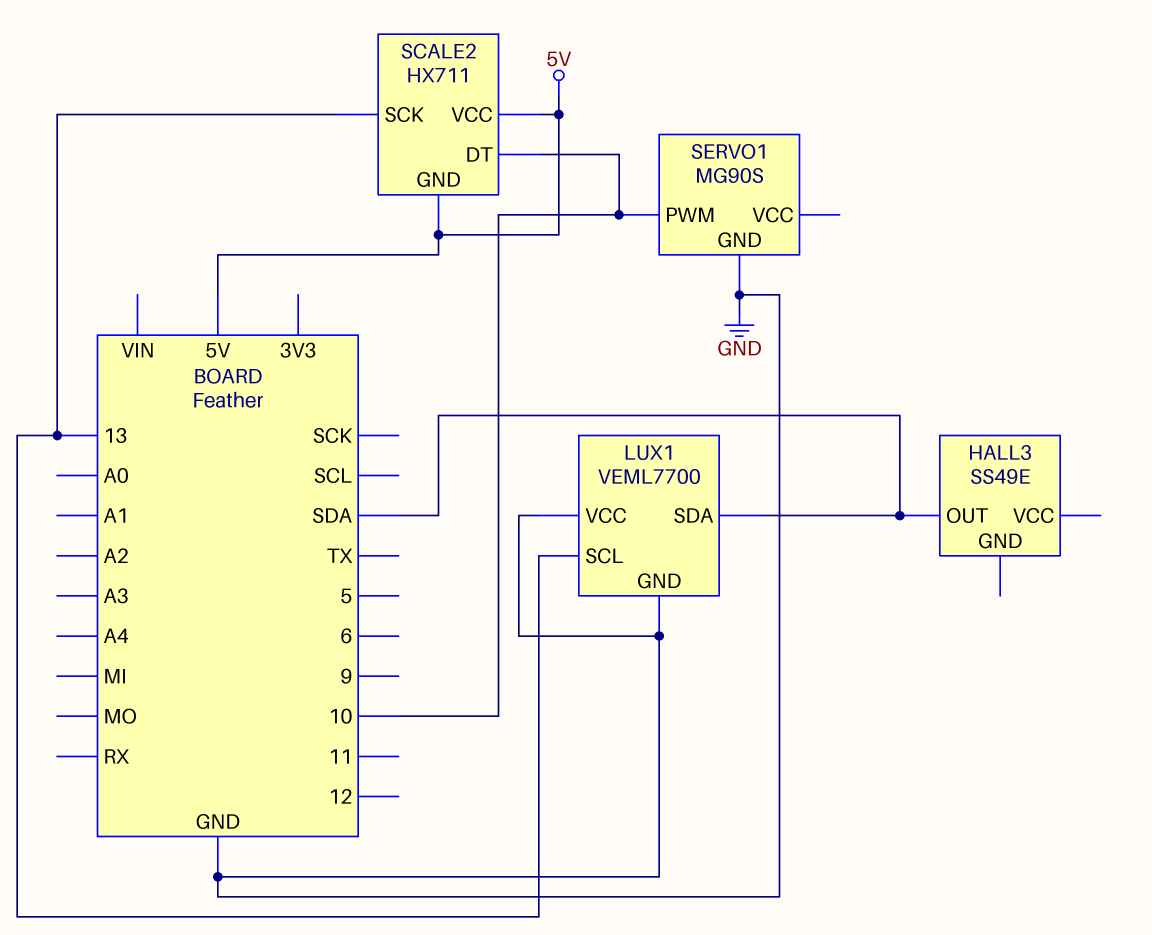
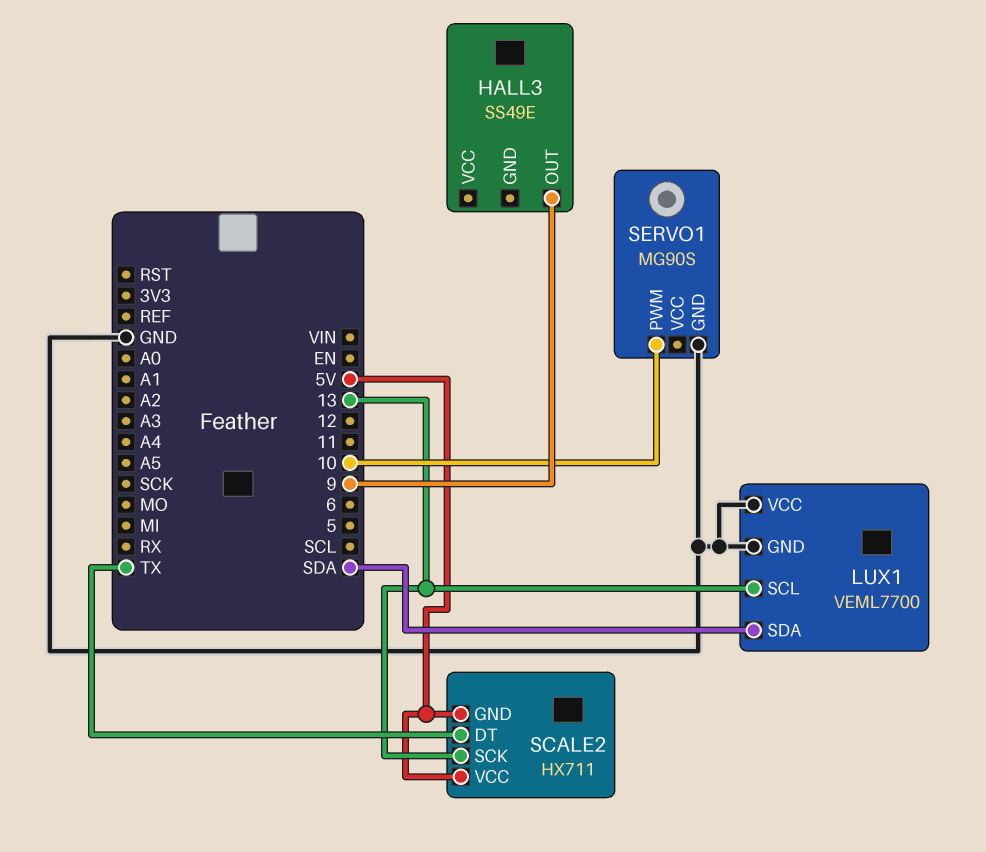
HALL3 pin OUT: SDA -> 9
SCALE2 pin DT: 10 -> TX

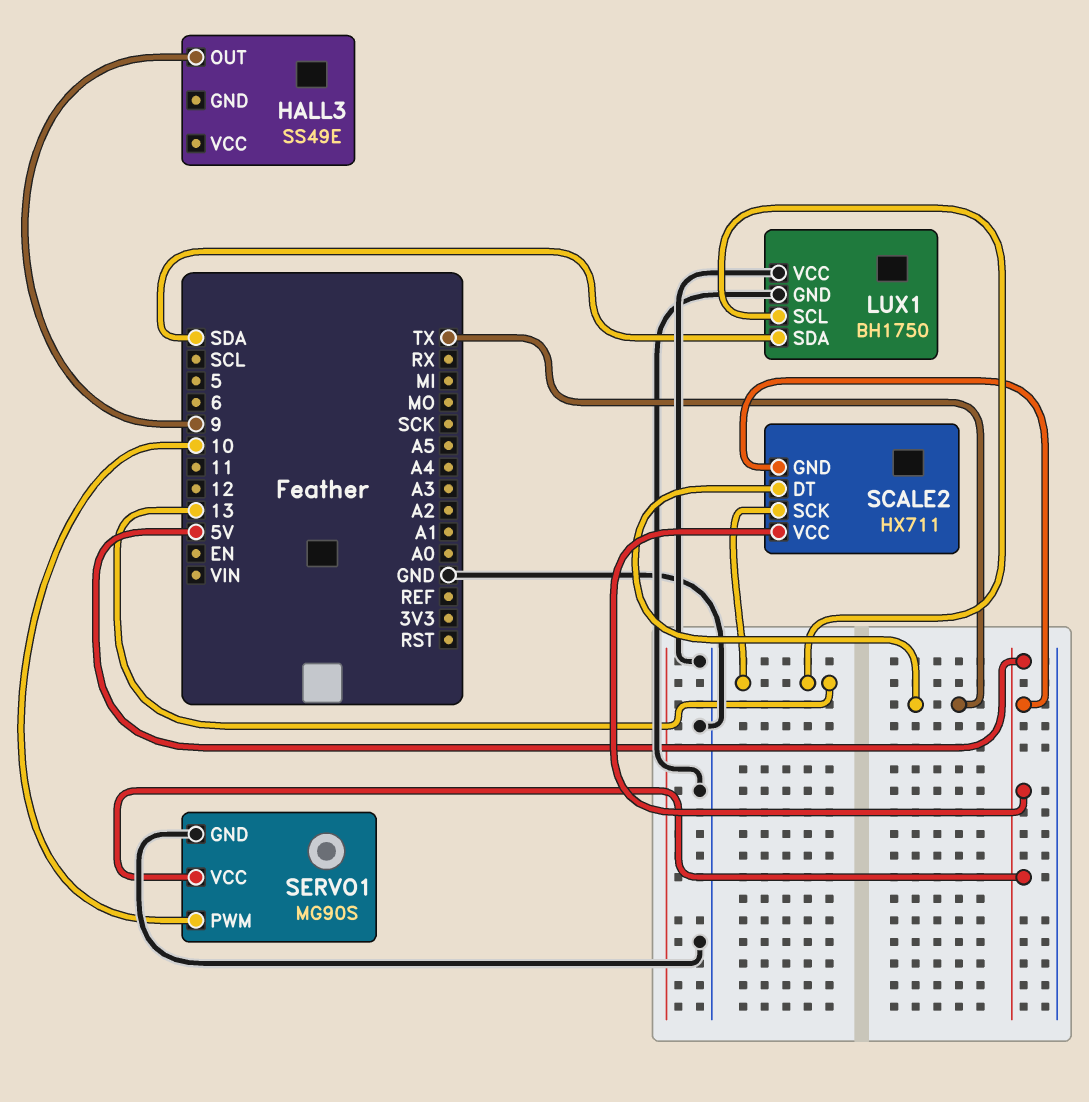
LUX1: VEML7700 -> BH1750
SERVO1 pin VCC: none -> 5V

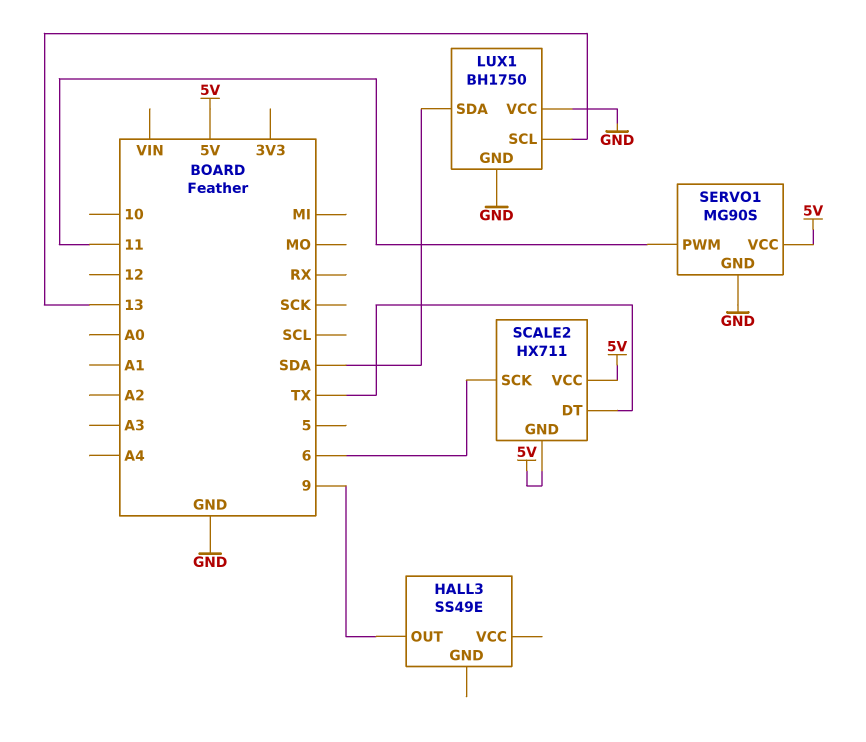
SCALE2 pin SCK: 13 -> 6
SERVO1 pin PWM: 10 -> 11

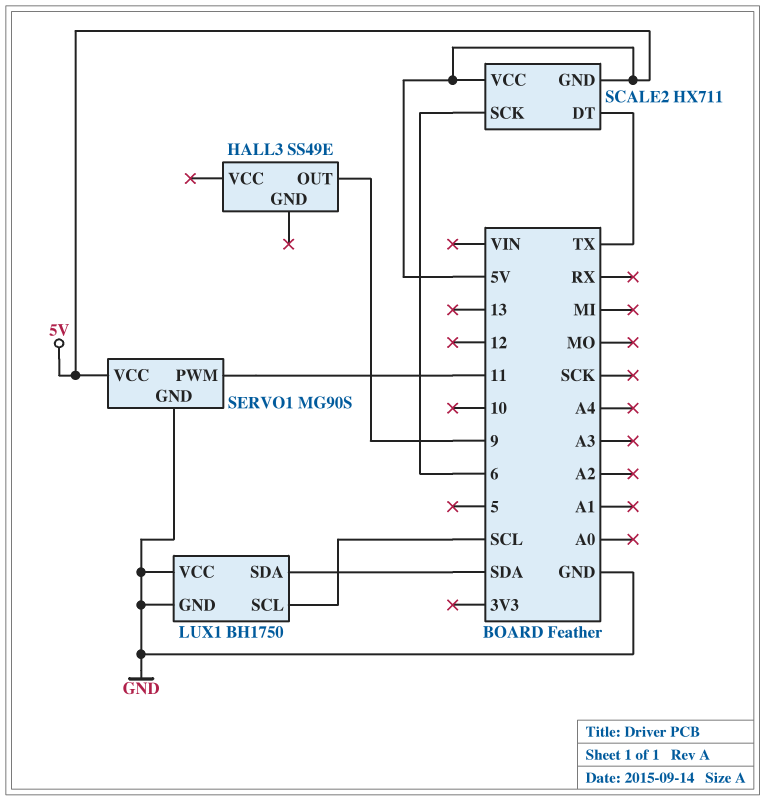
LUX1 pin SCL: 13 -> SCL

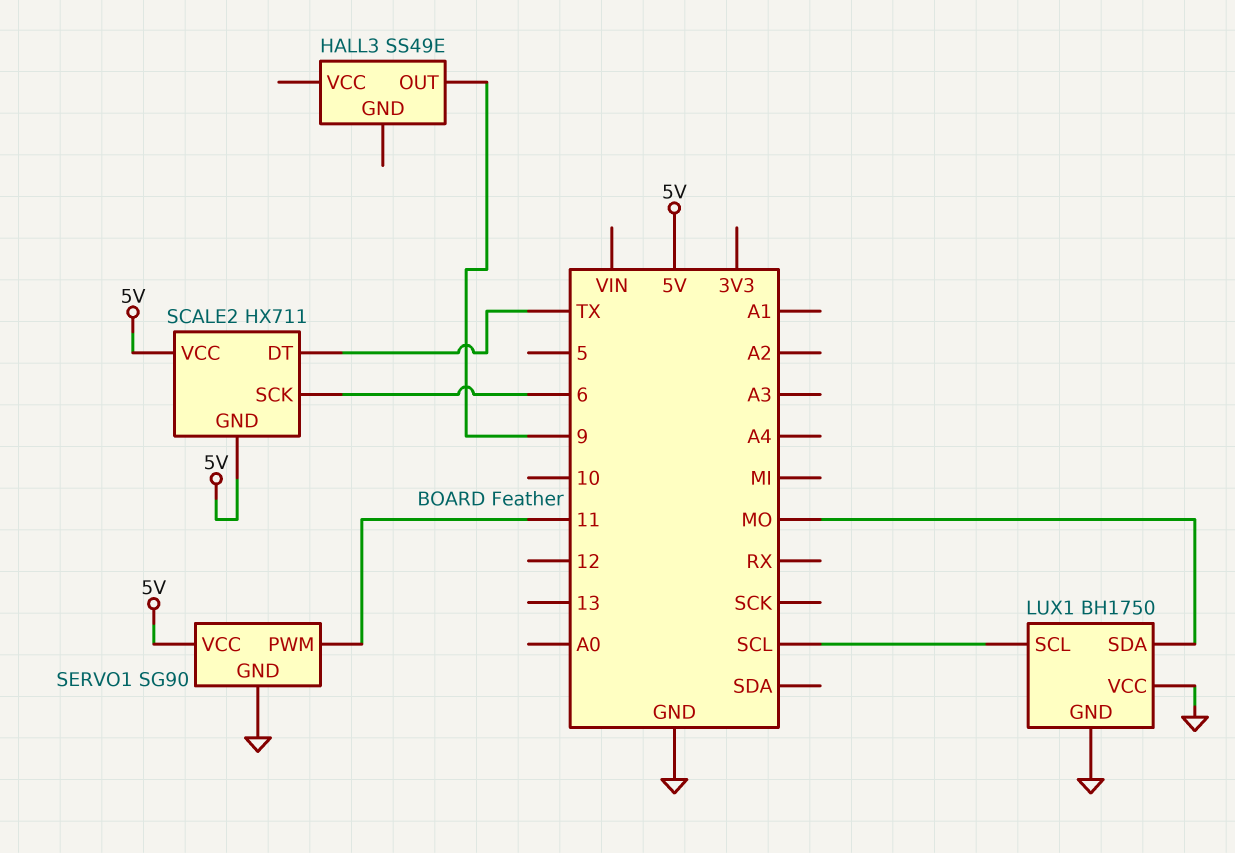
LUX1 pin SDA: SDA -> MO
SERVO1: MG90S -> SG90

